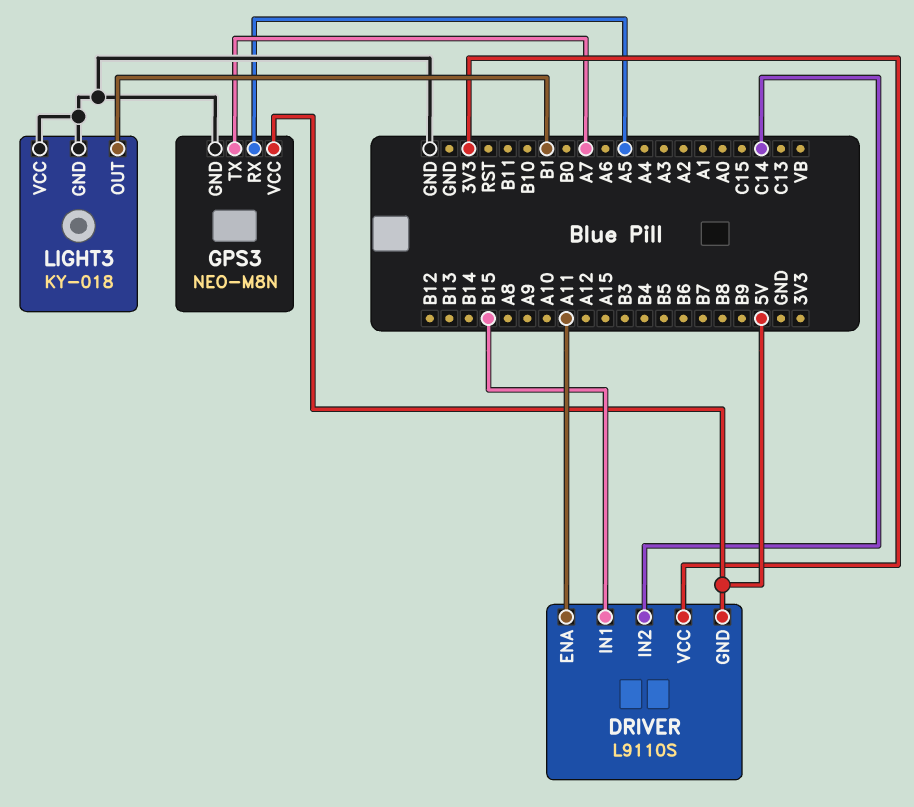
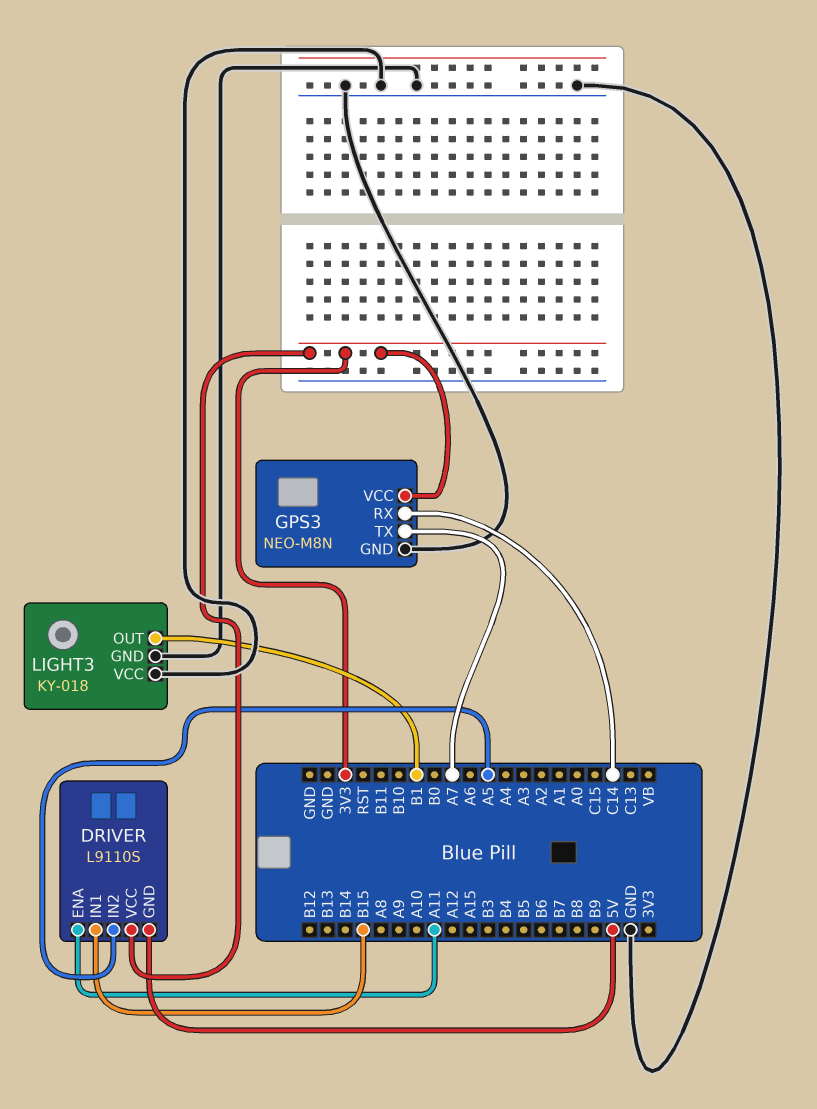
DRIVER pin IN2: C14 -> A5
GPS3 pin RX: A5 -> C14
GPS3 pin VCC: 5V -> 3V3

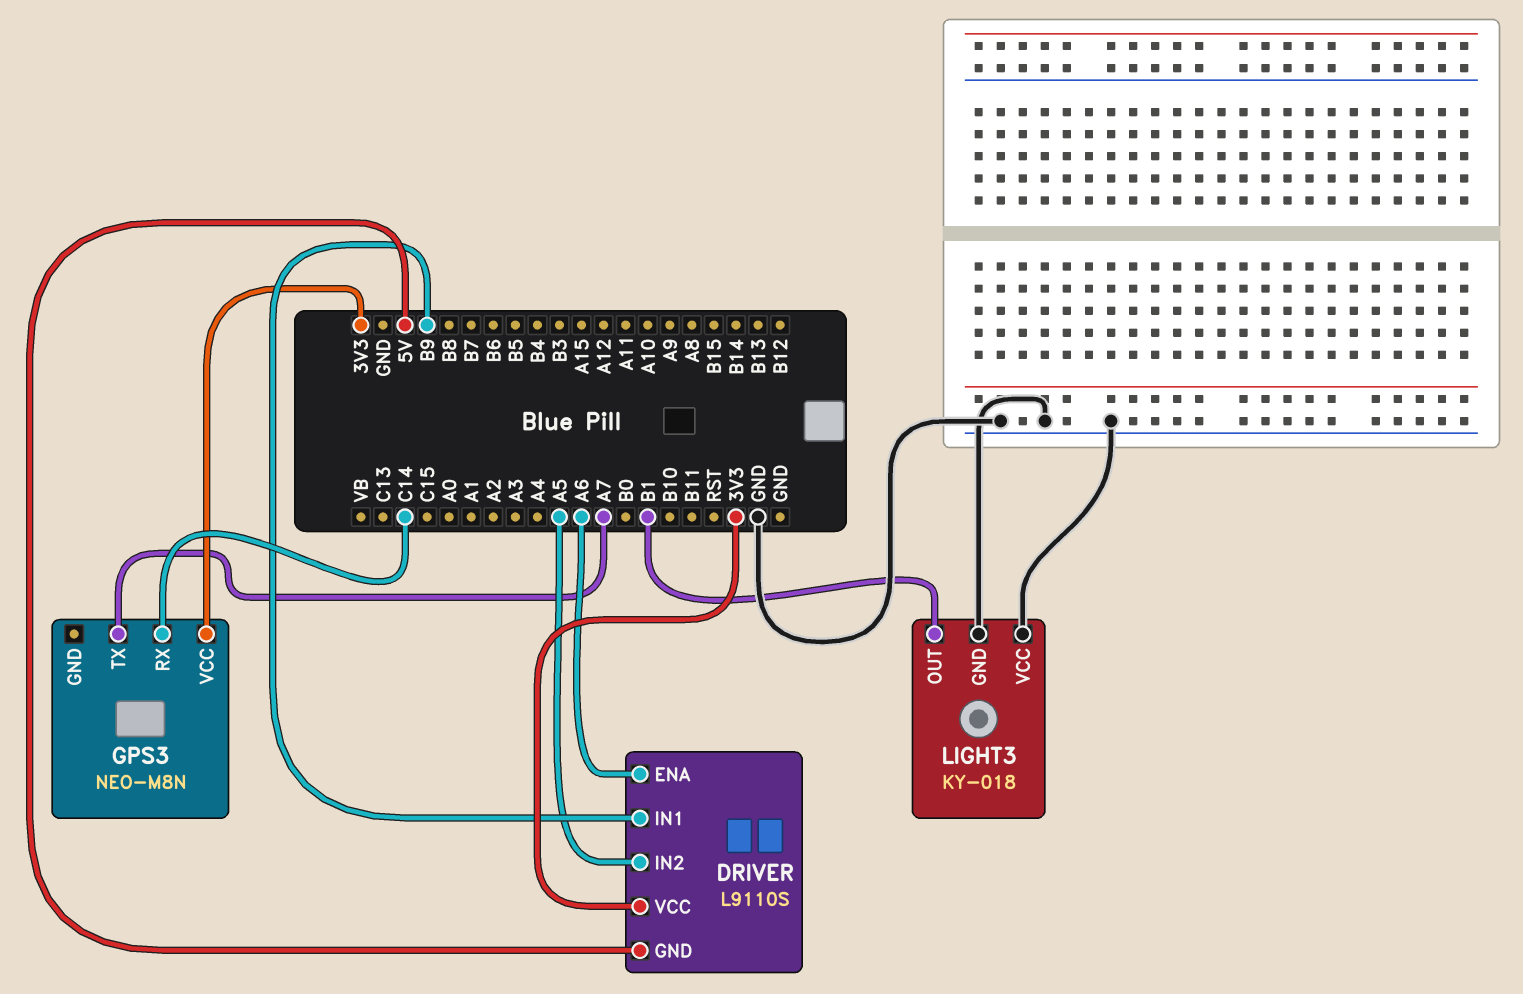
DRIVER pin ENA: A11 -> A6
DRIVER pin IN1: B15 -> B9
GPS3 pin GND: GND -> none

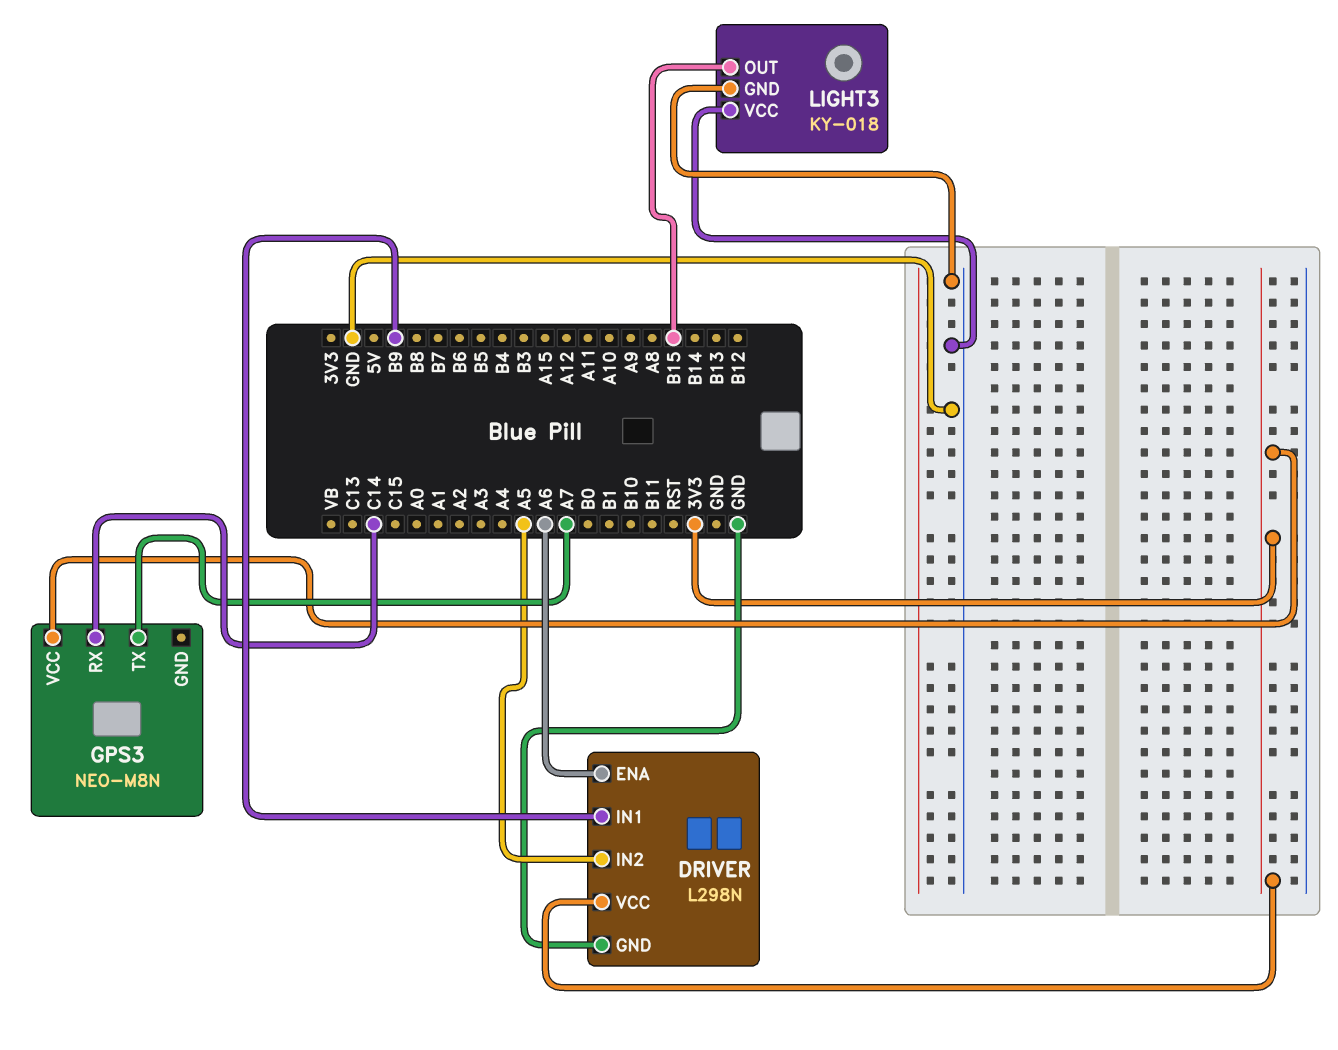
DRIVER: L9110S -> L298N
DRIVER pin GND: 5V -> GND
LIGHT3 pin OUT: B1 -> B15

